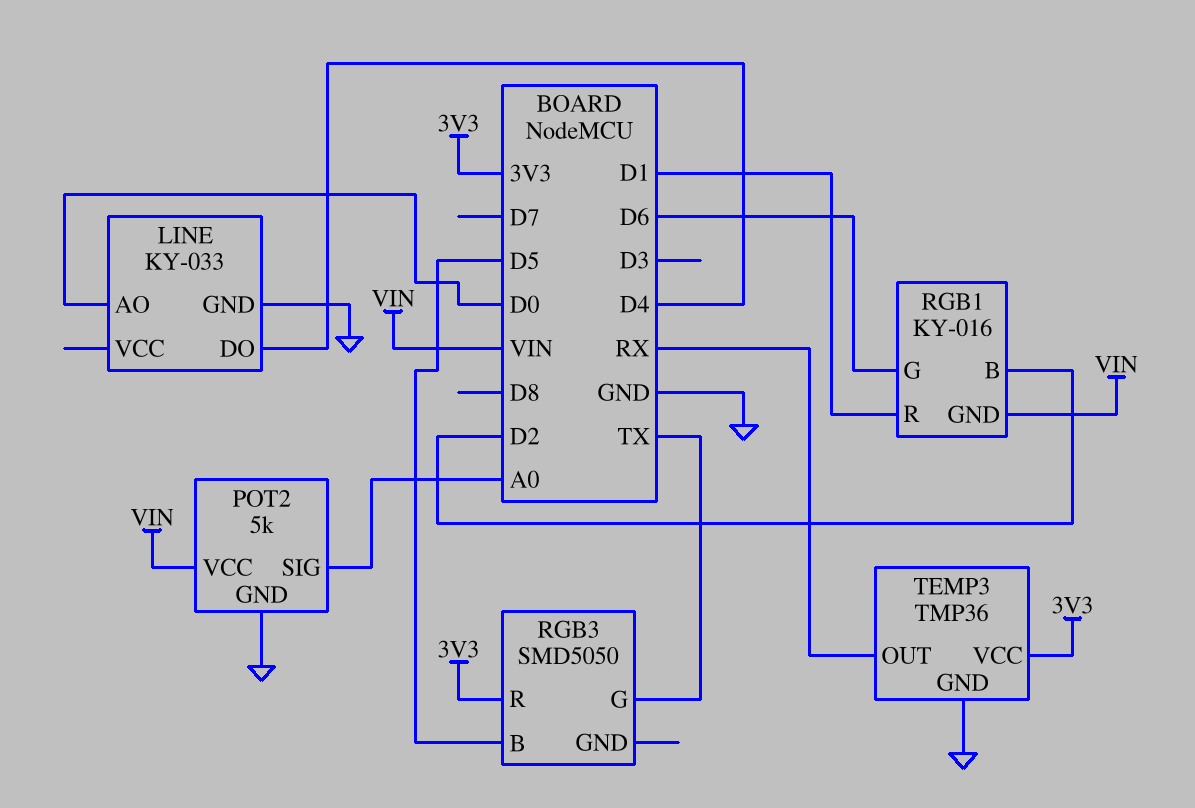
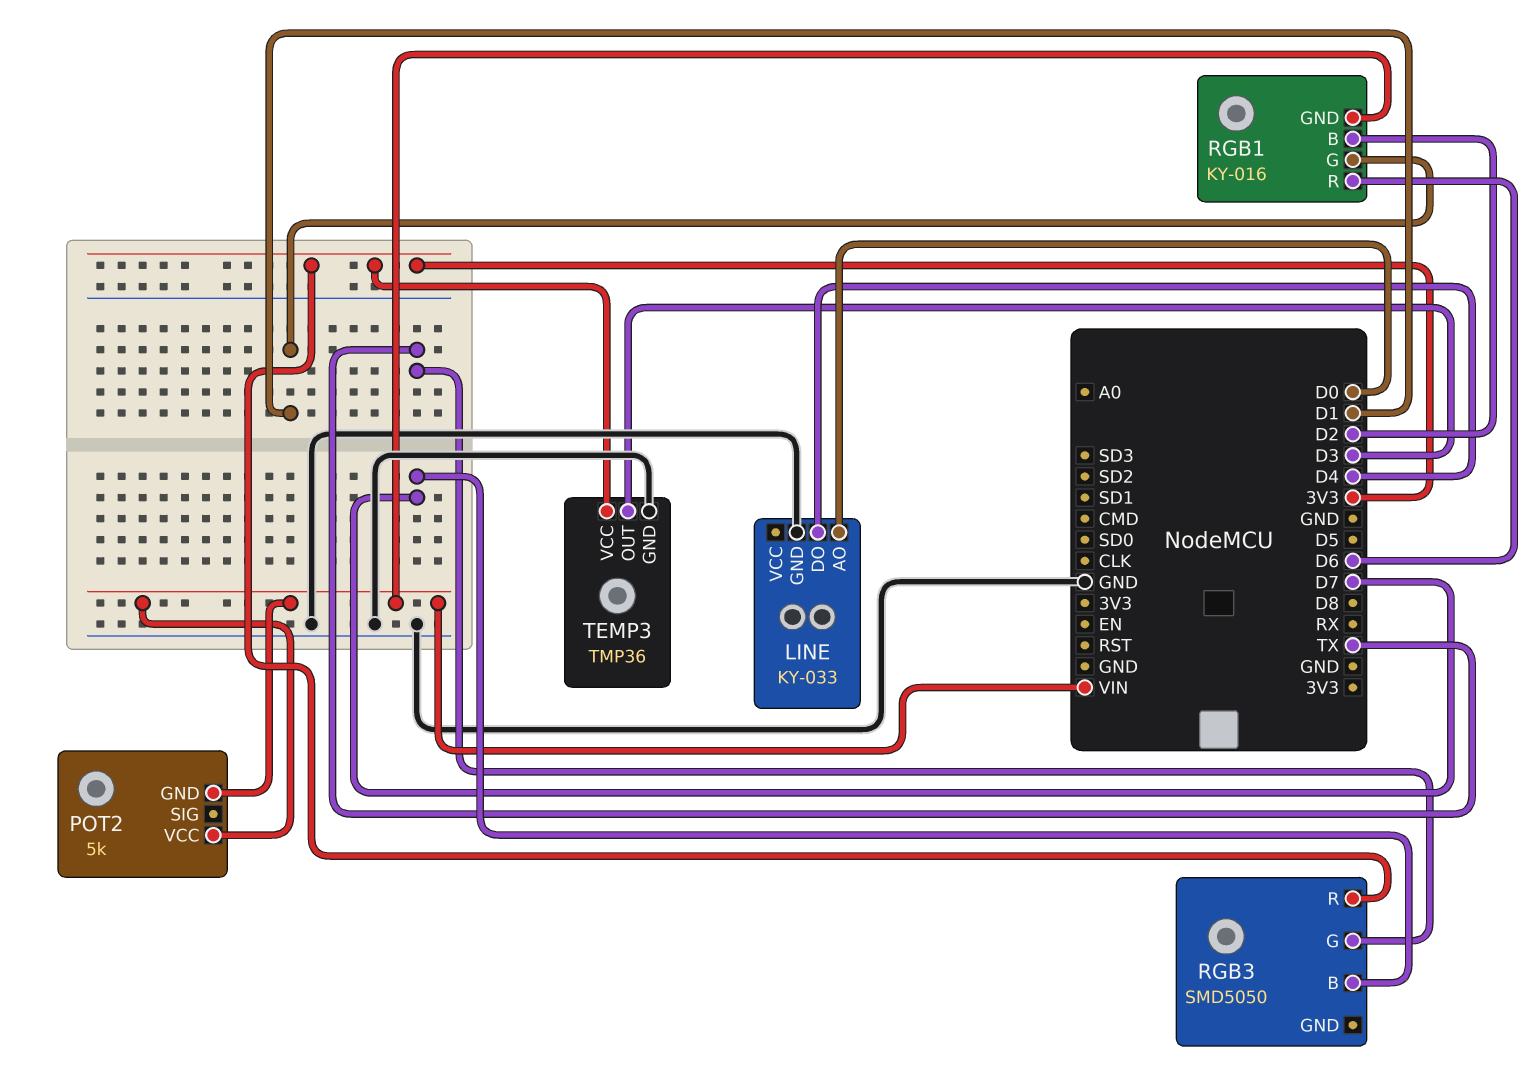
POT2 pin GND: GND -> VIN
POT2 pin SIG: A0 -> none
RGB1 pin G: D6 -> D1
RGB1 pin R: D1 -> D6
RGB3 pin B: D5 -> D7
TEMP3 pin OUT: RX -> D3

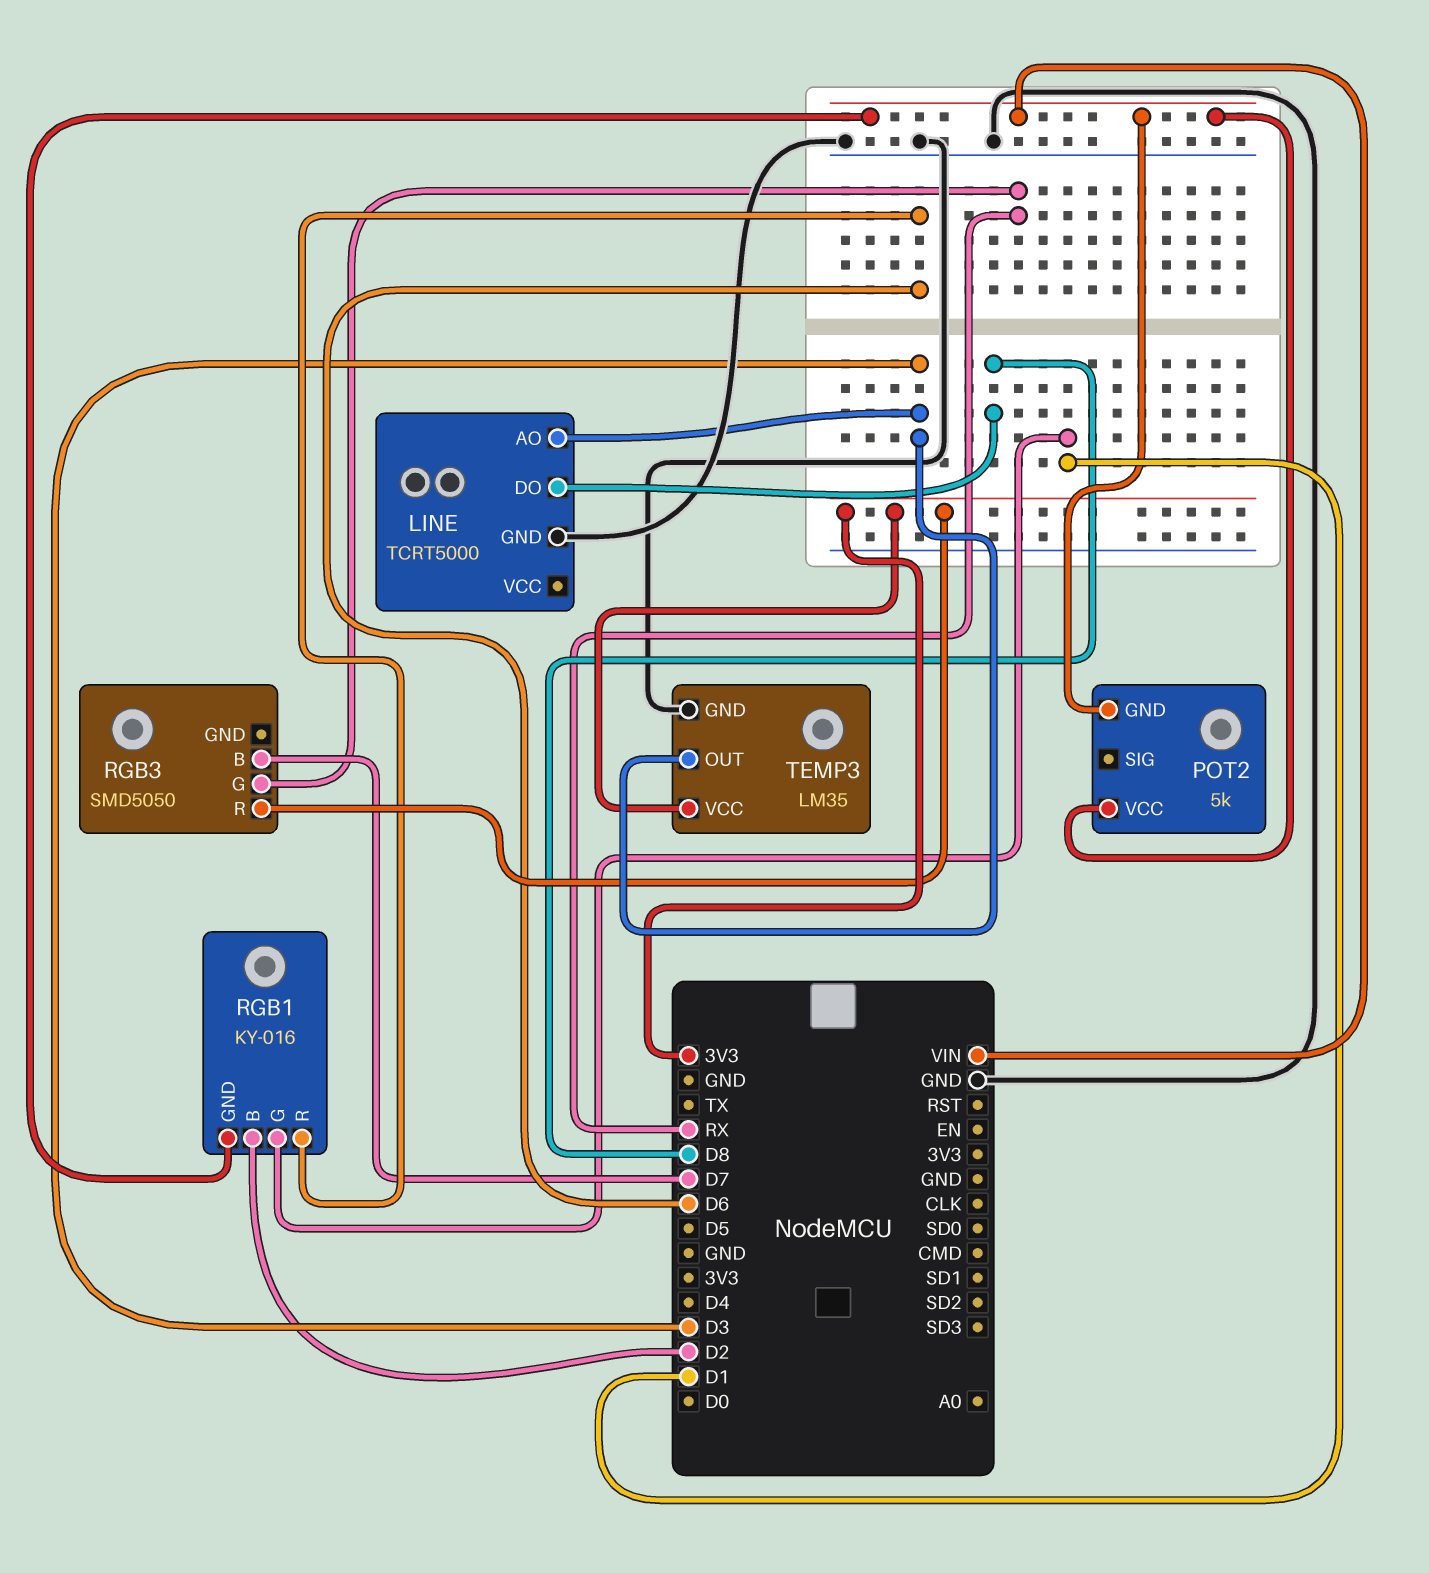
LINE: KY-033 -> TCRT5000
LINE pin AO: D0 -> D3
LINE pin DO: D4 -> D8
RGB3 pin G: TX -> RX
TEMP3: TMP36 -> LM35

